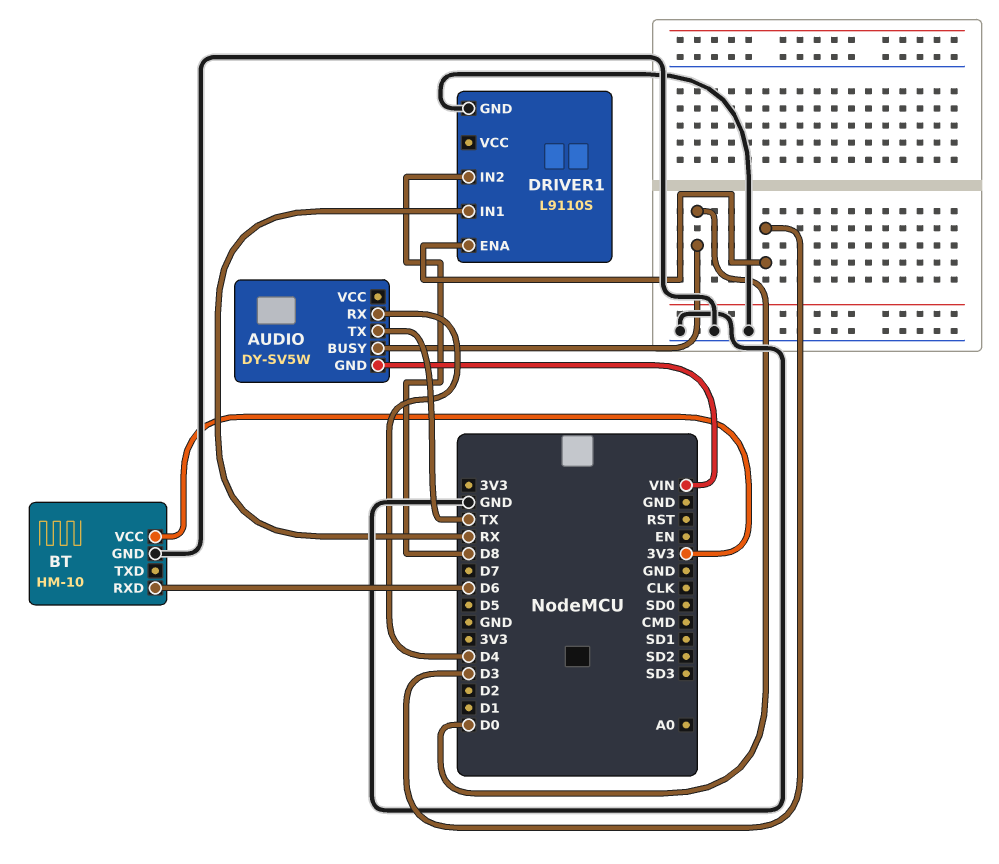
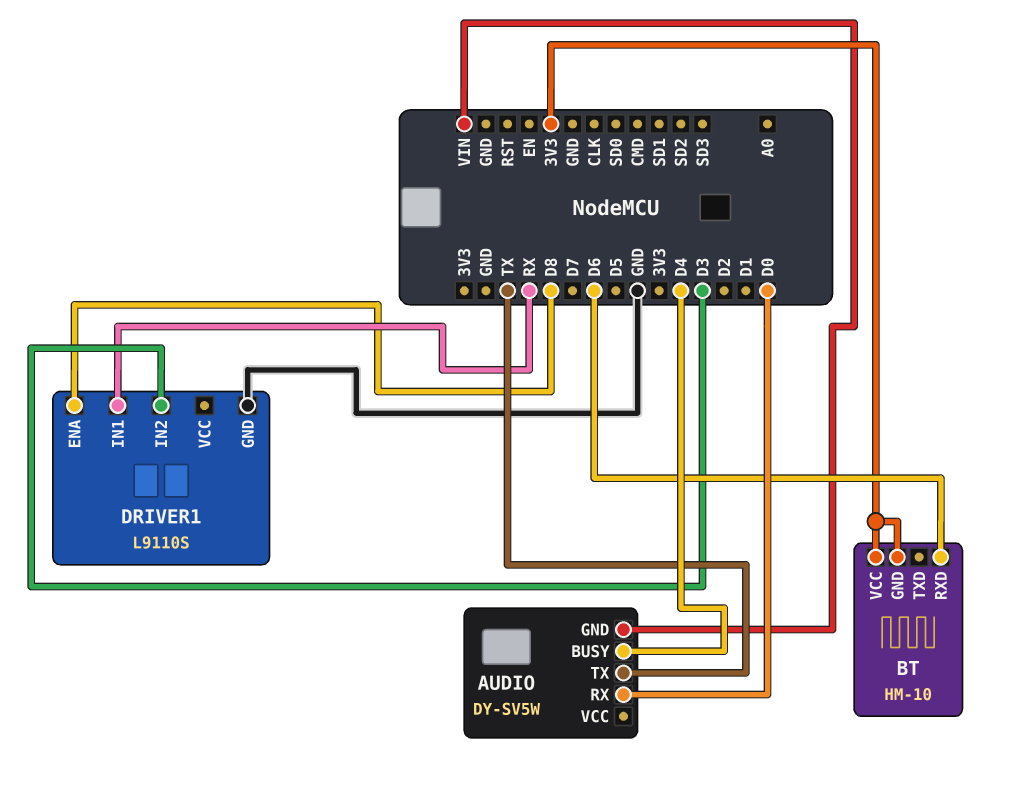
AUDIO pin BUSY: D0 -> D4
AUDIO pin RX: D4 -> D0
BT pin GND: GND -> 3V3
DRIVER1 pin ENA: D3 -> D8
DRIVER1 pin IN2: D8 -> D3

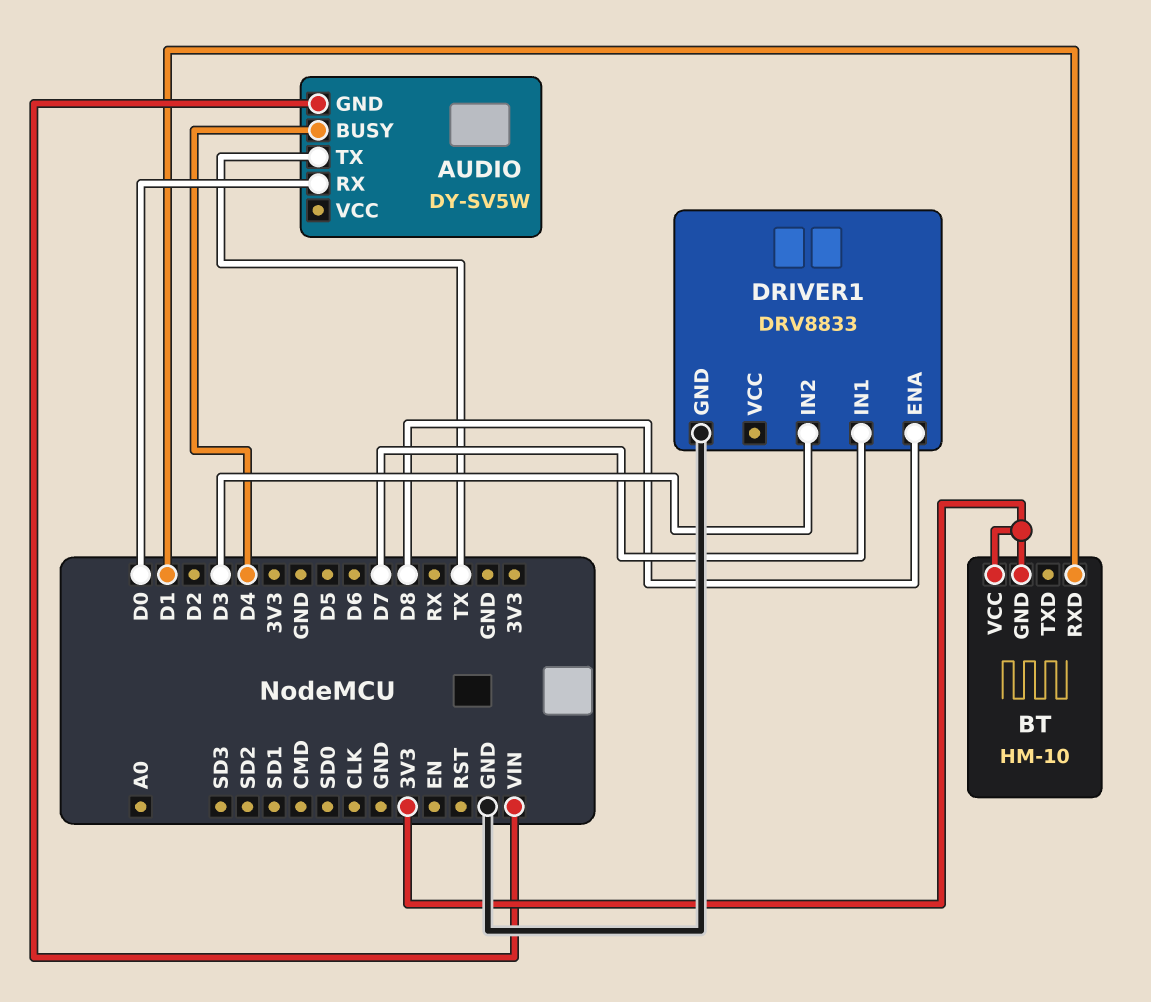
BT pin RXD: D6 -> D1
DRIVER1: L9110S -> DRV8833
DRIVER1 pin IN1: RX -> D7

